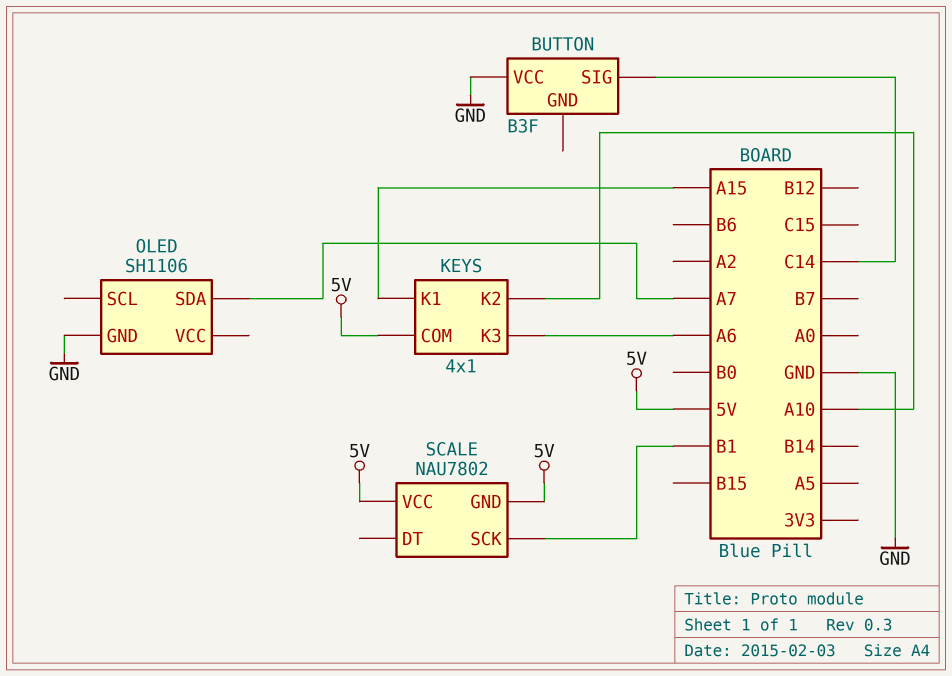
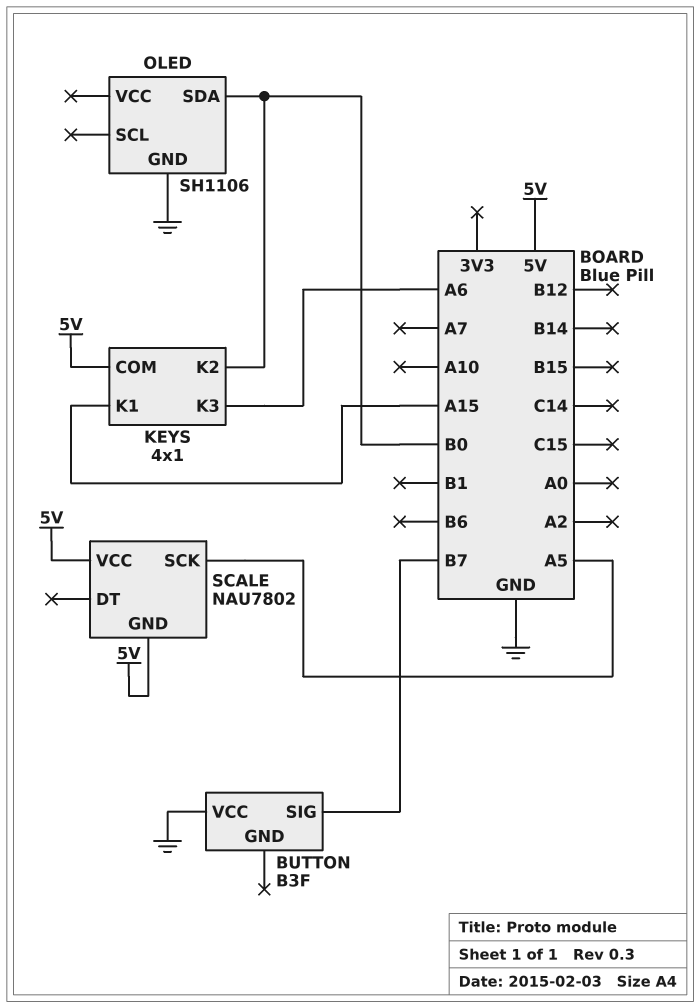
BUTTON pin SIG: C14 -> B7
KEYS pin K2: A10 -> B0
OLED pin SDA: A7 -> B0
SCALE pin SCK: B1 -> A5

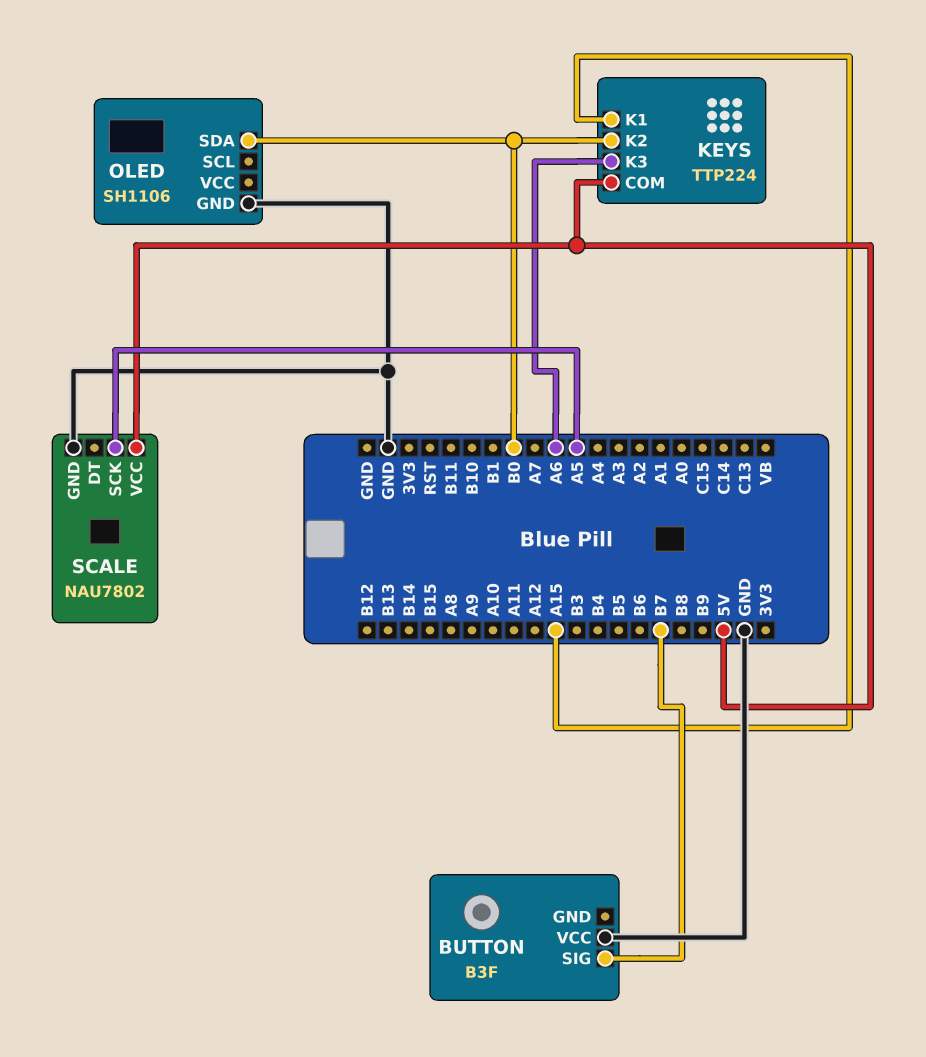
KEYS: 4x1 -> TTP224
SCALE pin GND: 5V -> GND

